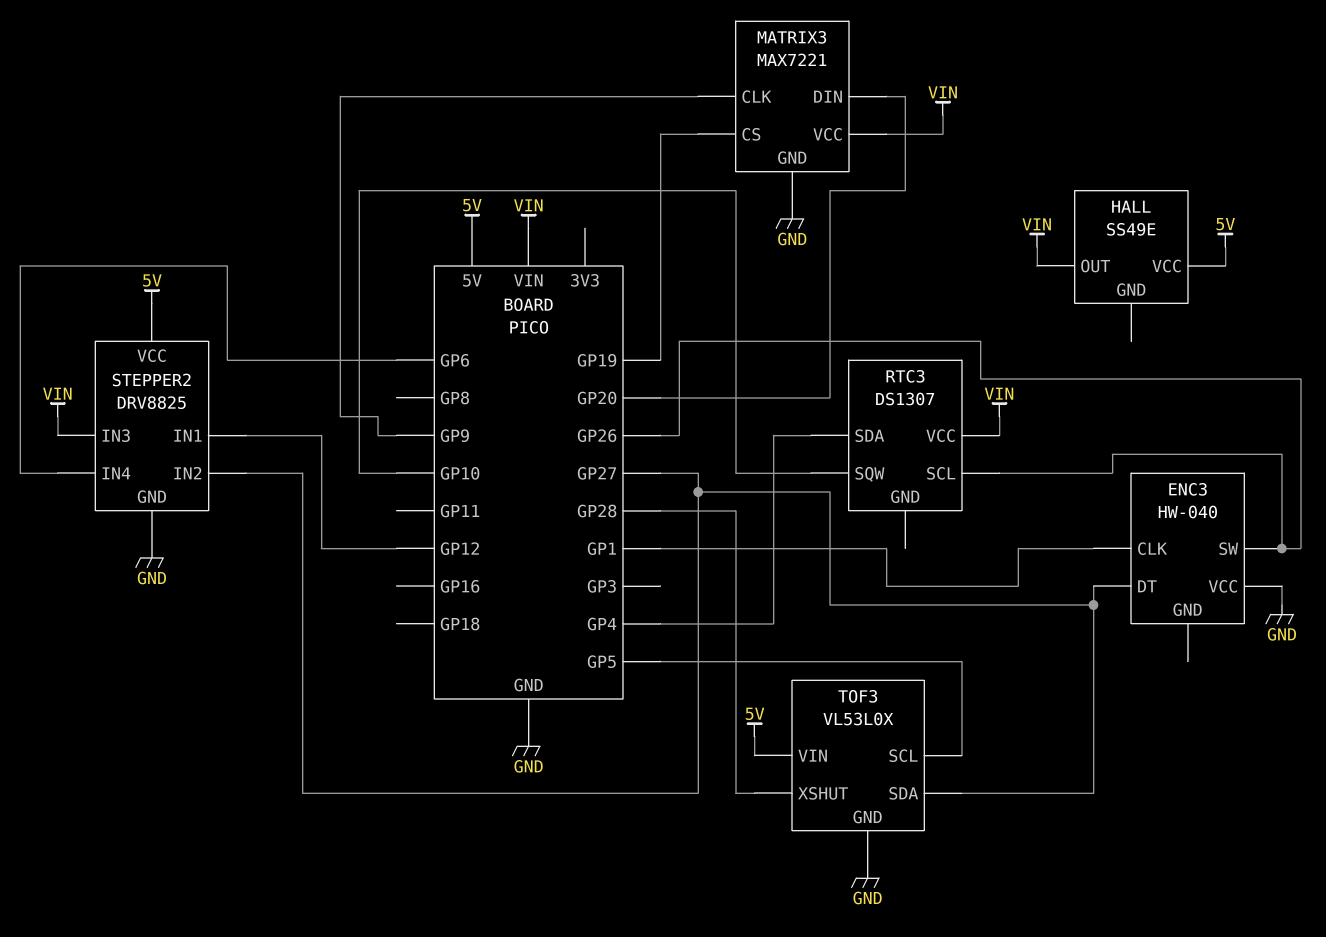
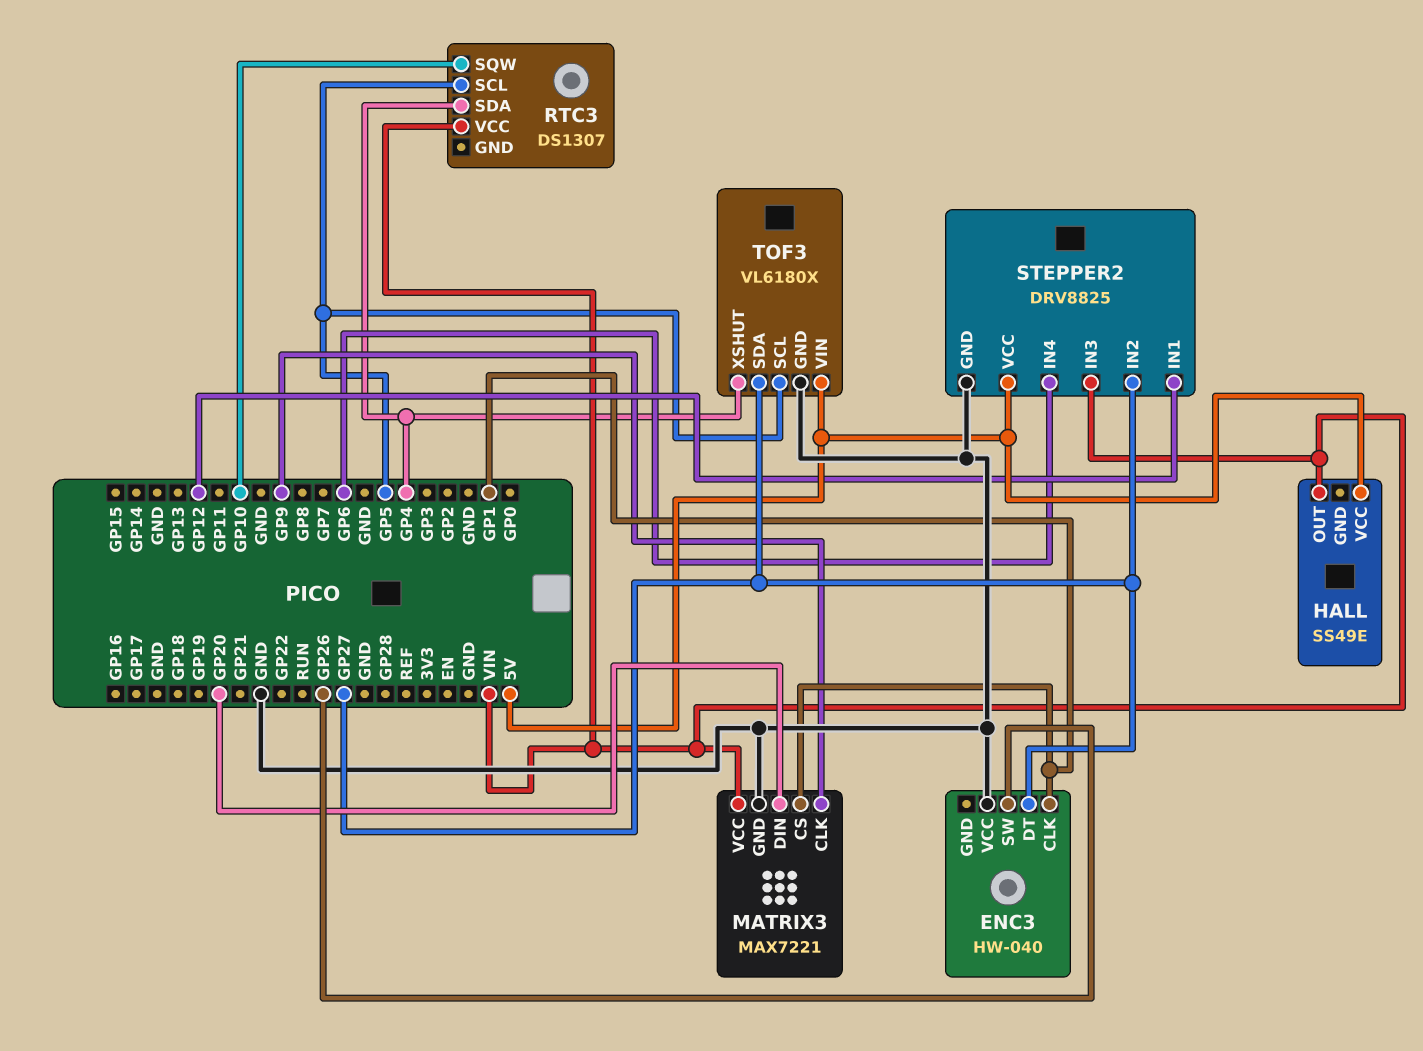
MATRIX3 pin CS: GP19 -> GP1
RTC3 pin SCL: GP26 -> GP5
TOF3: VL53L0X -> VL6180X
TOF3 pin XSHUT: GP28 -> GP4

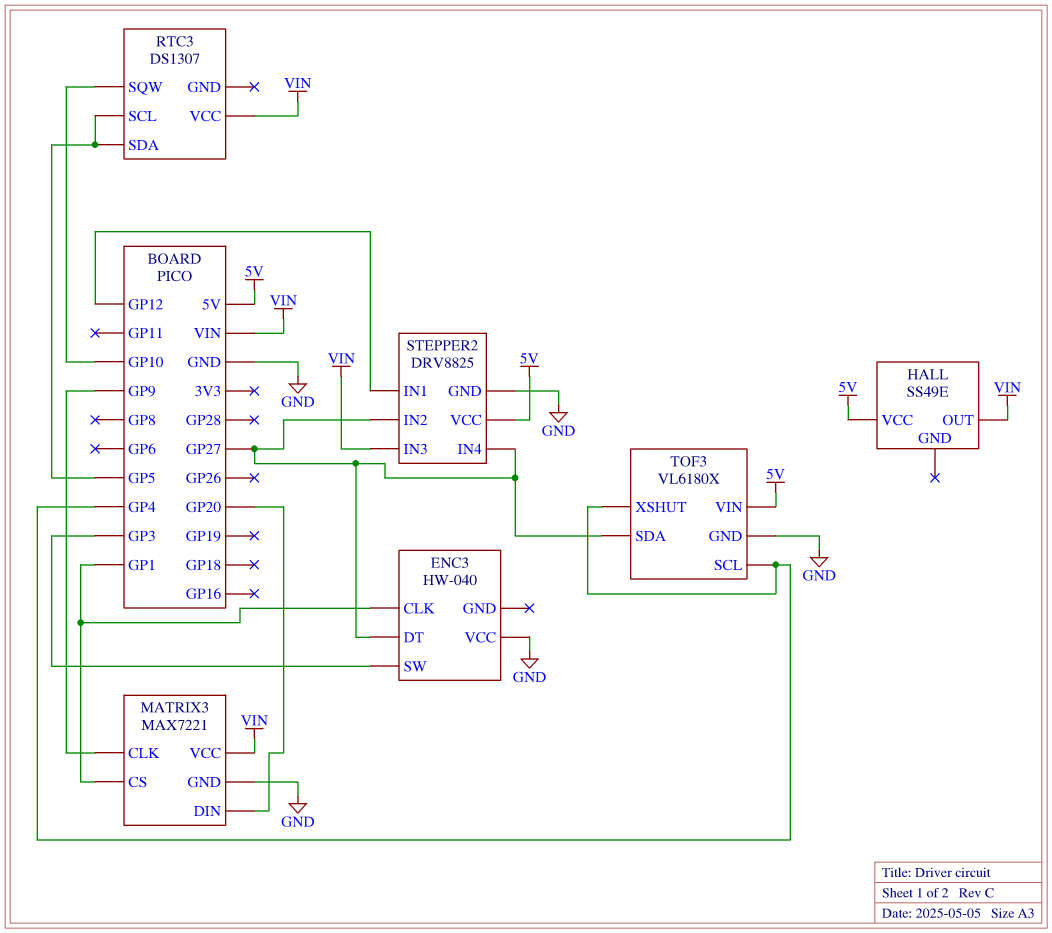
ENC3 pin SW: GP26 -> GP3
RTC3 pin SDA: GP4 -> GP5
STEPPER2 pin IN4: GP6 -> GP27
TOF3 pin SCL: GP5 -> GP4

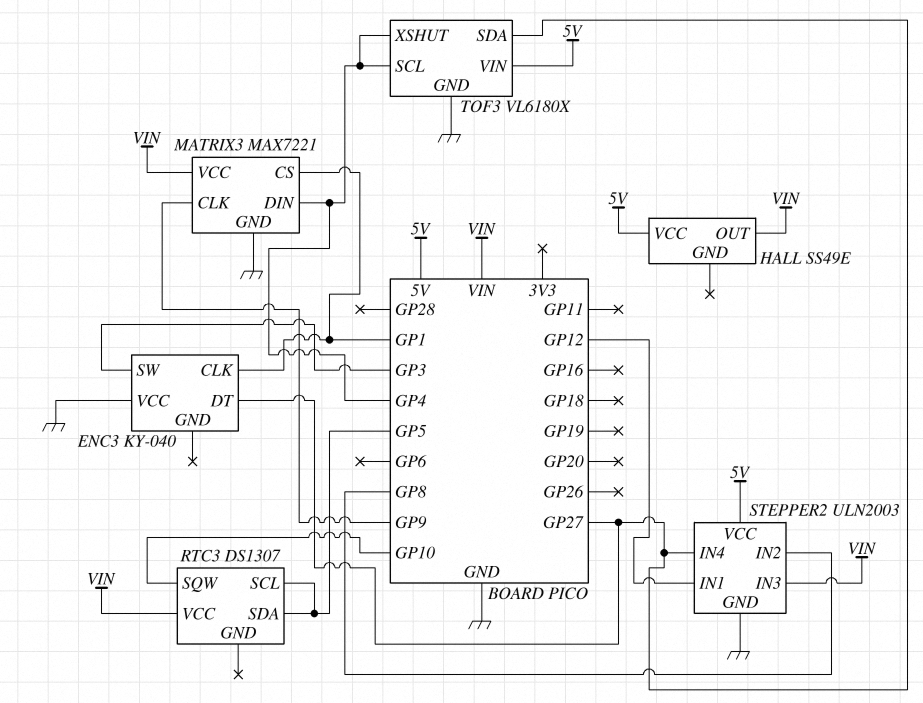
ENC3: HW-040 -> KY-040
MATRIX3 pin DIN: GP20 -> GP4
STEPPER2: DRV8825 -> ULN2003
STEPPER2 pin IN2: GP27 -> GP8

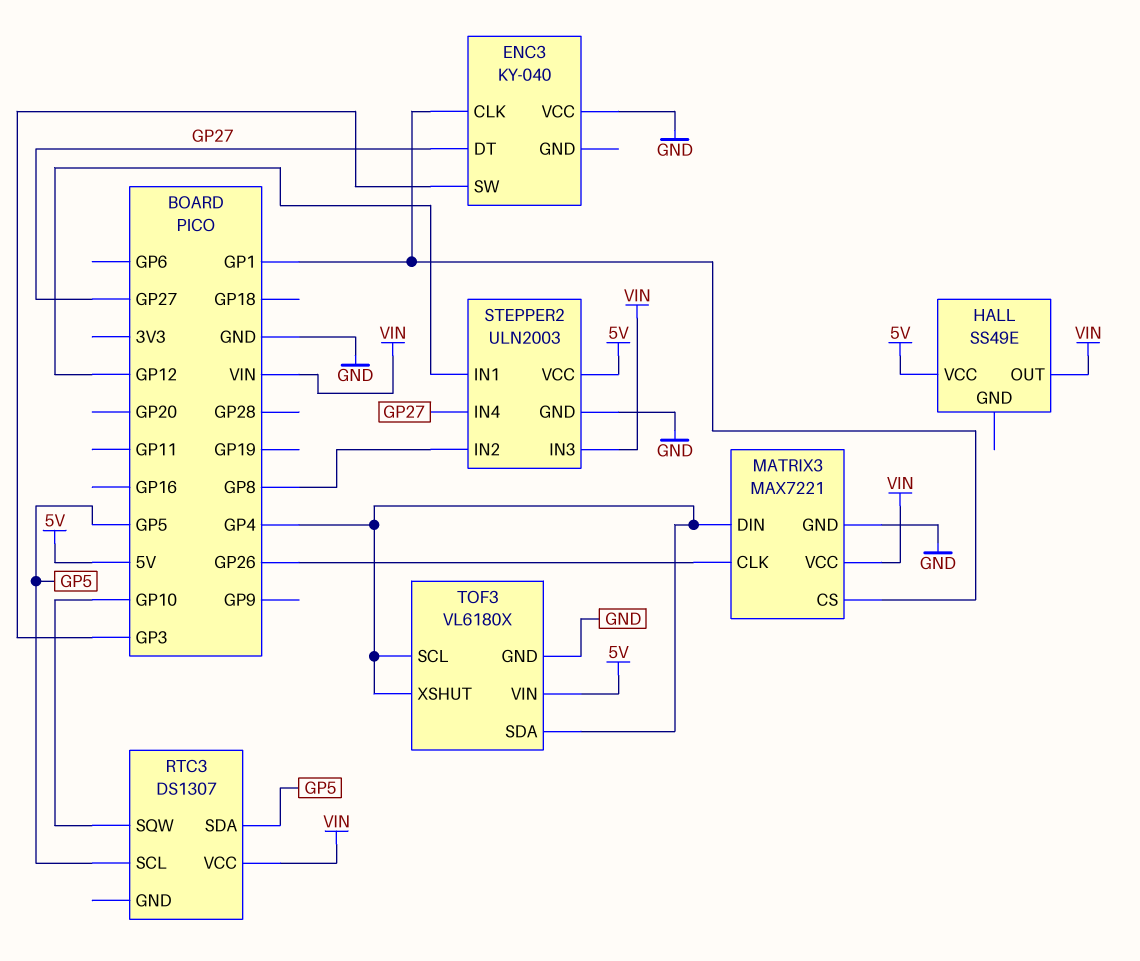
MATRIX3 pin CLK: GP9 -> GP26
TOF3 pin SDA: GP27 -> GP4

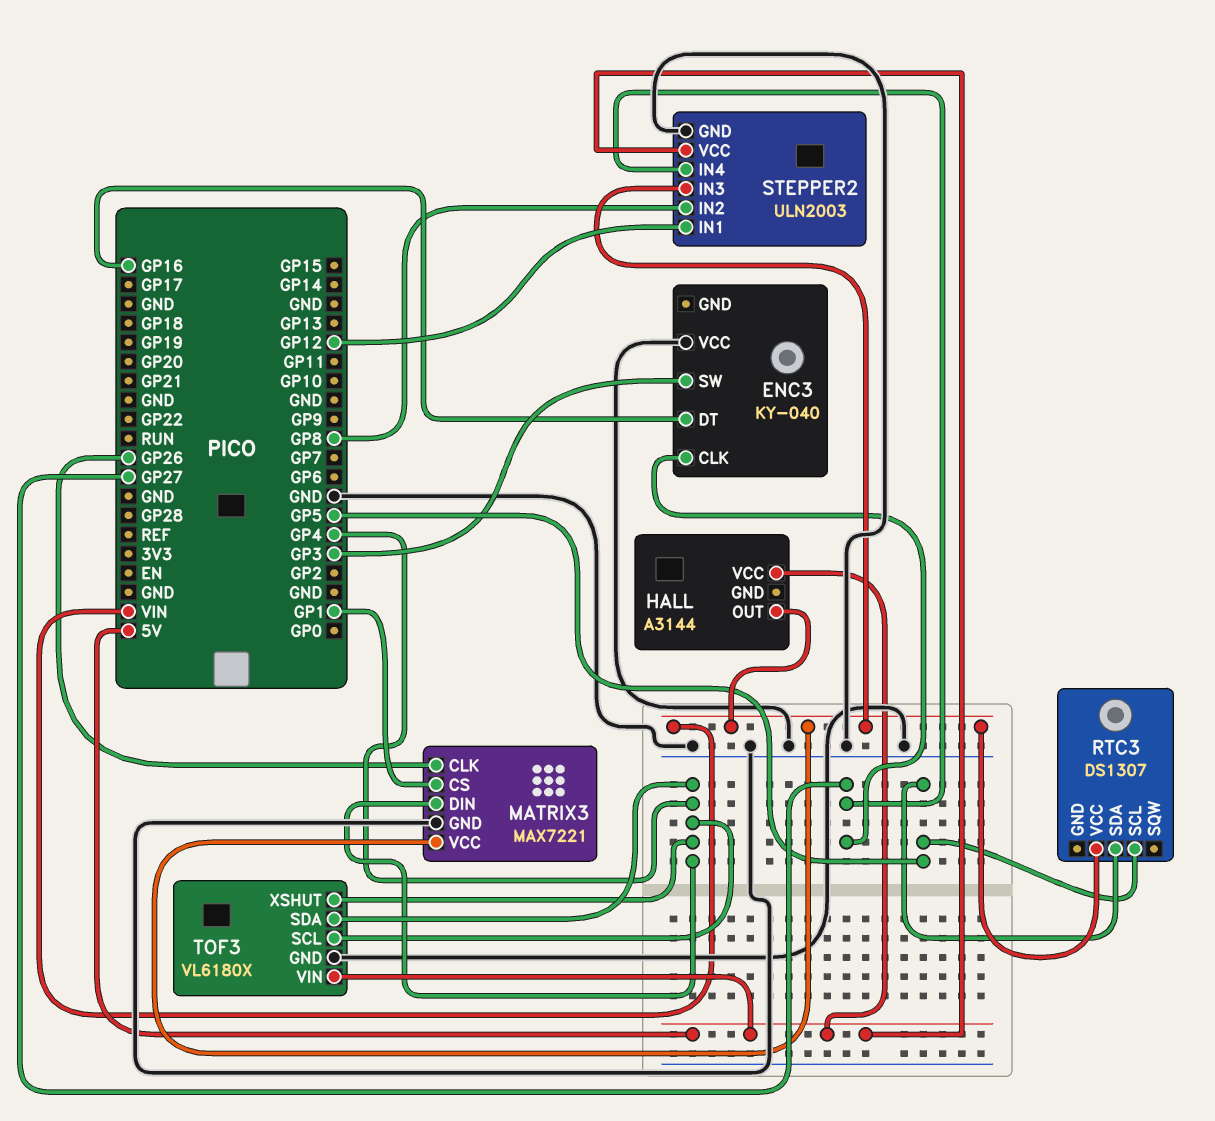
ENC3 pin CLK: GP1 -> GP27
ENC3 pin DT: GP27 -> GP16
HALL: SS49E -> A3144
RTC3 pin SQW: GP10 -> none

